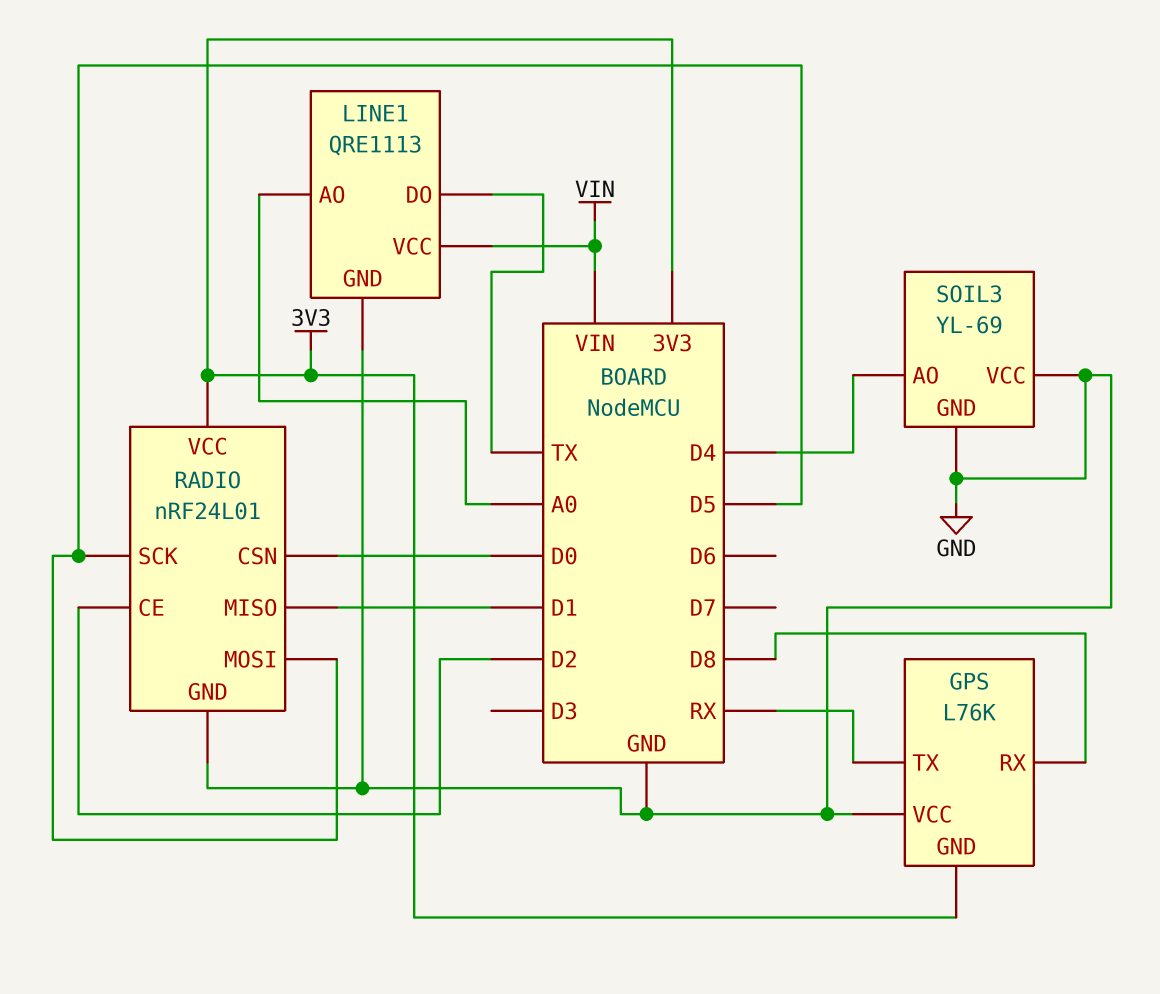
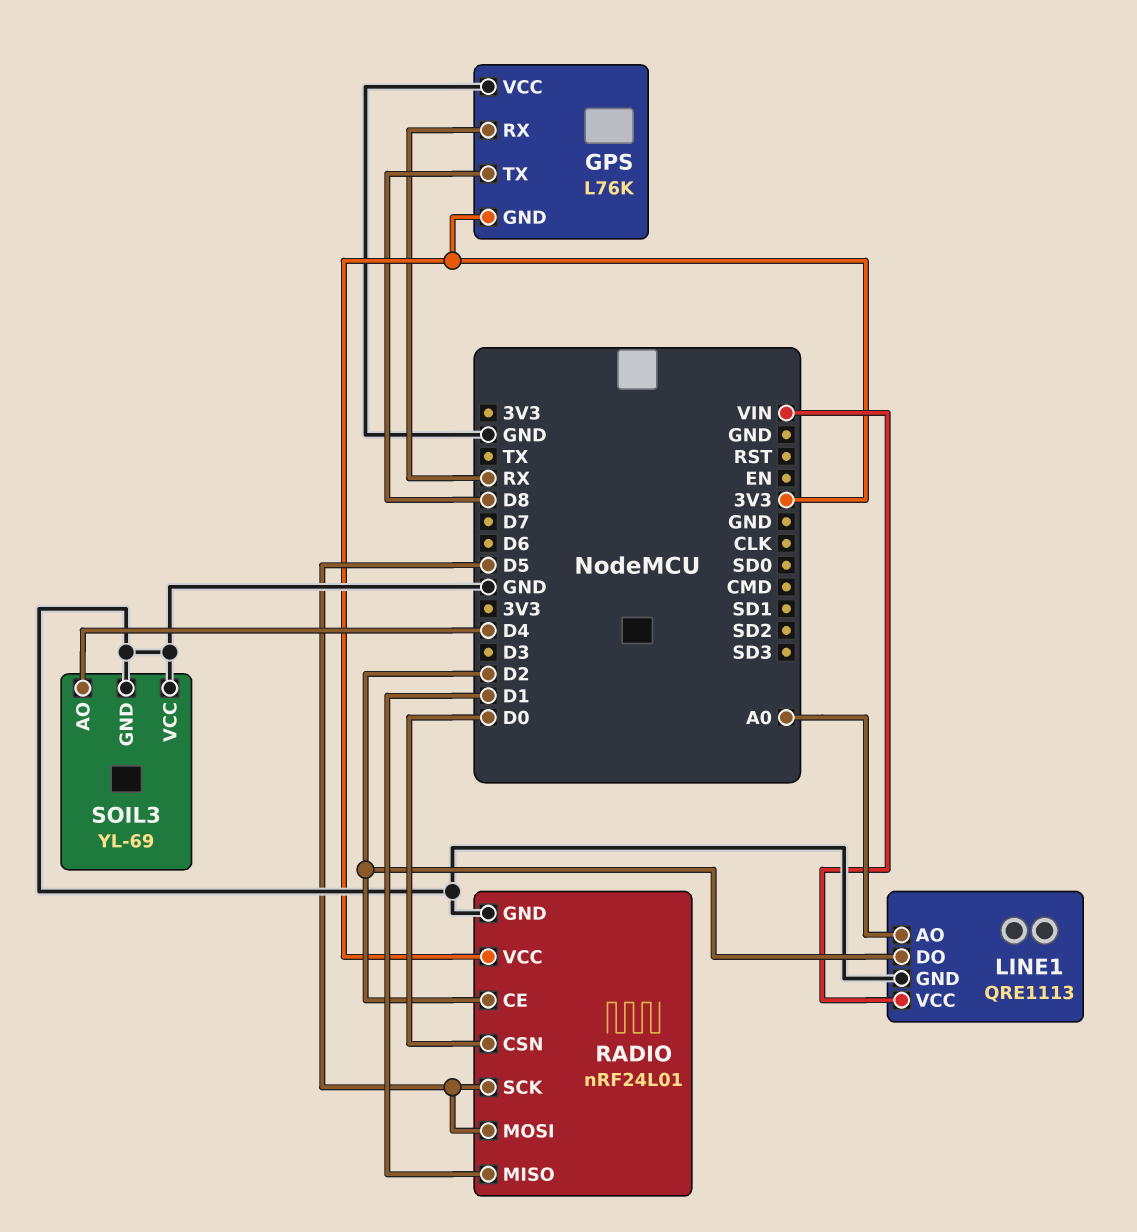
GPS pin RX: D8 -> RX
GPS pin TX: RX -> D8
LINE1 pin DO: TX -> D2

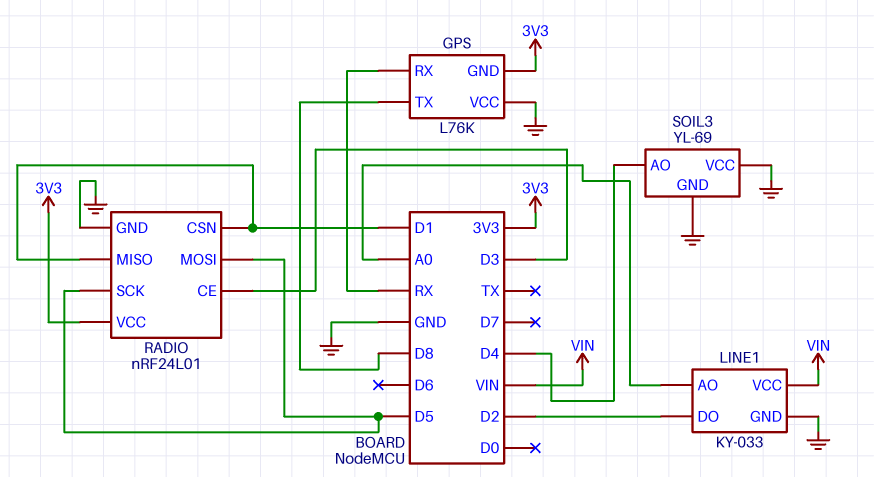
LINE1: QRE1113 -> KY-033
RADIO pin CE: D2 -> D3
RADIO pin CSN: D0 -> D1

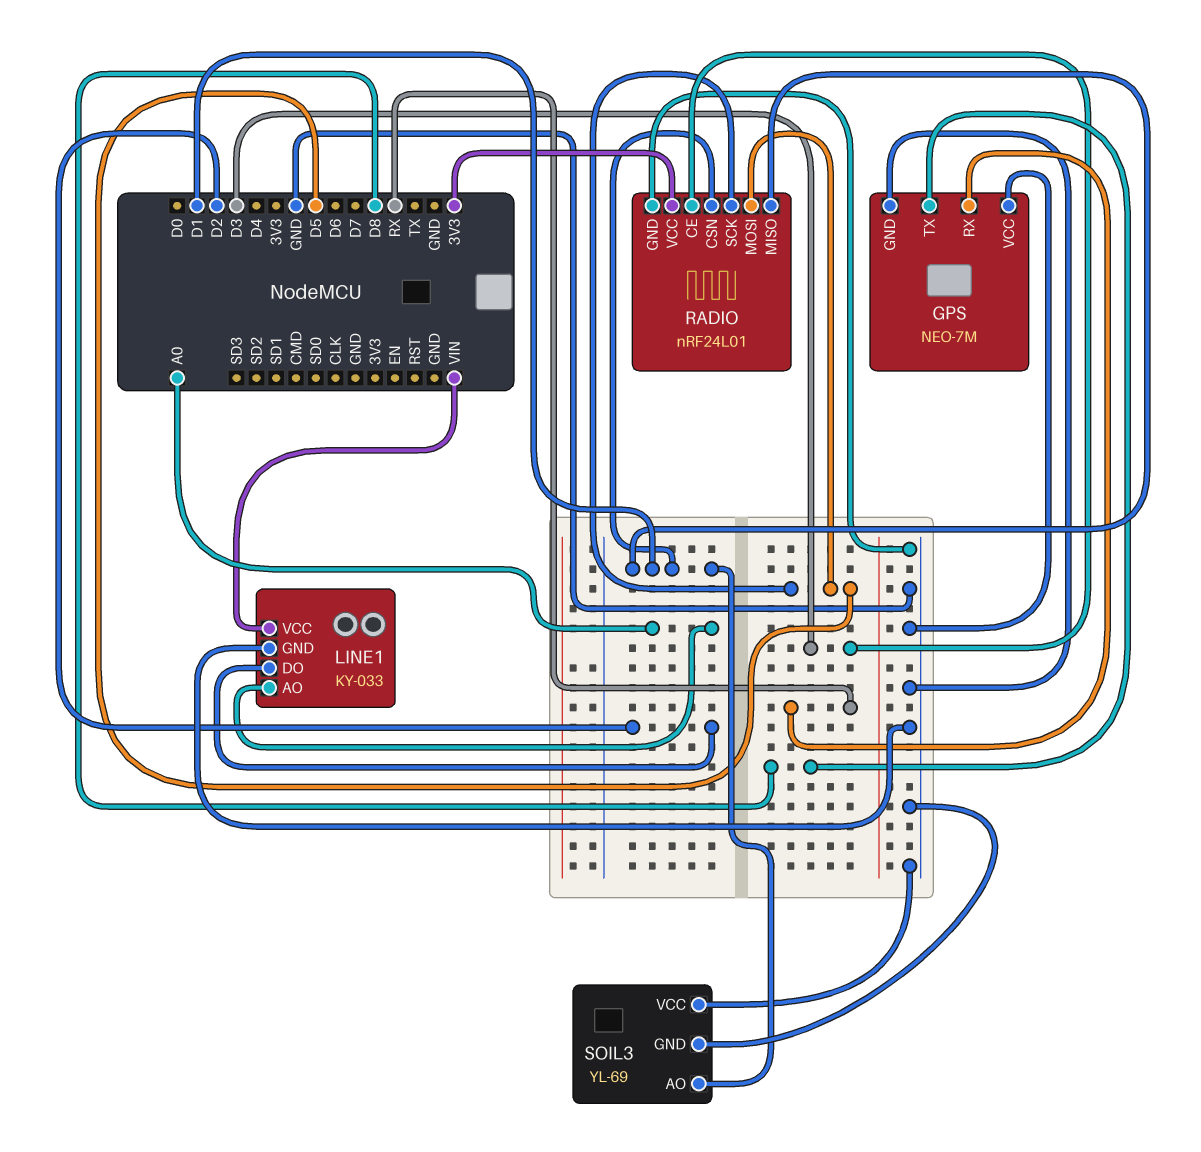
GPS: L76K -> NEO-7M
GPS pin GND: 3V3 -> GND
SOIL3 pin AO: D4 -> D1

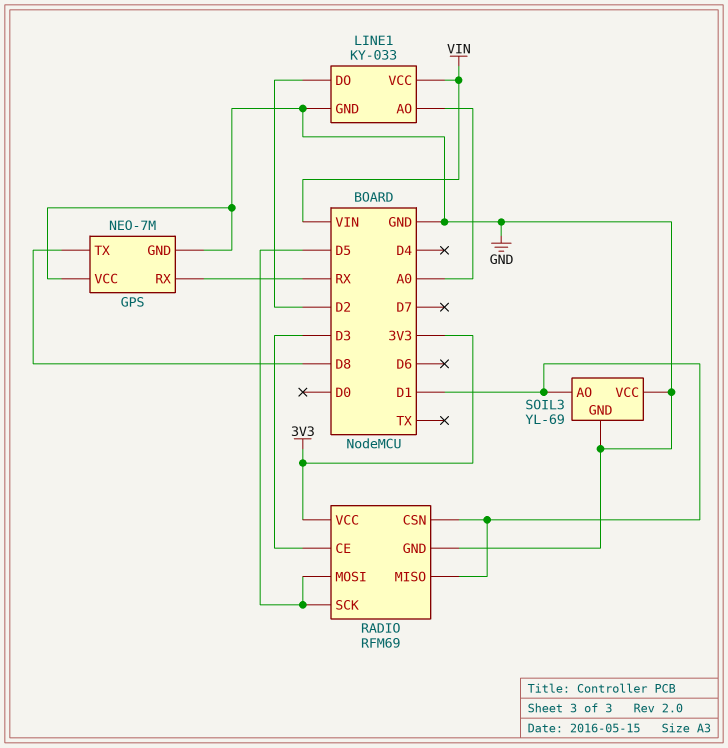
RADIO: nRF24L01 -> RFM69

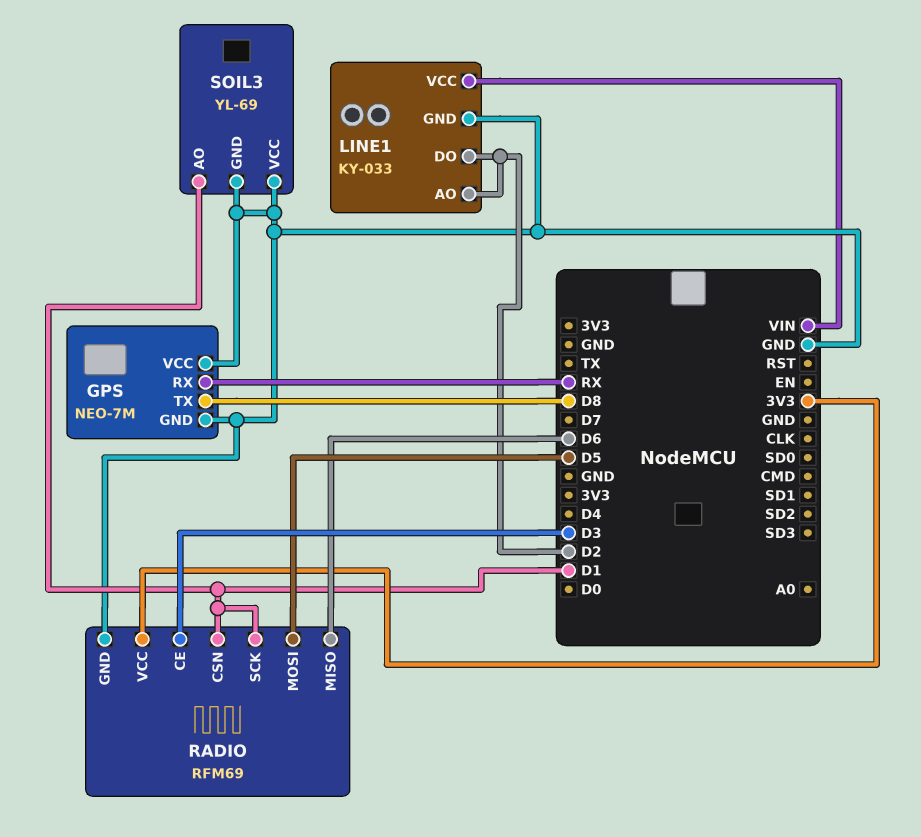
LINE1 pin AO: A0 -> D2
RADIO pin MISO: D1 -> D6
RADIO pin SCK: D5 -> D1

